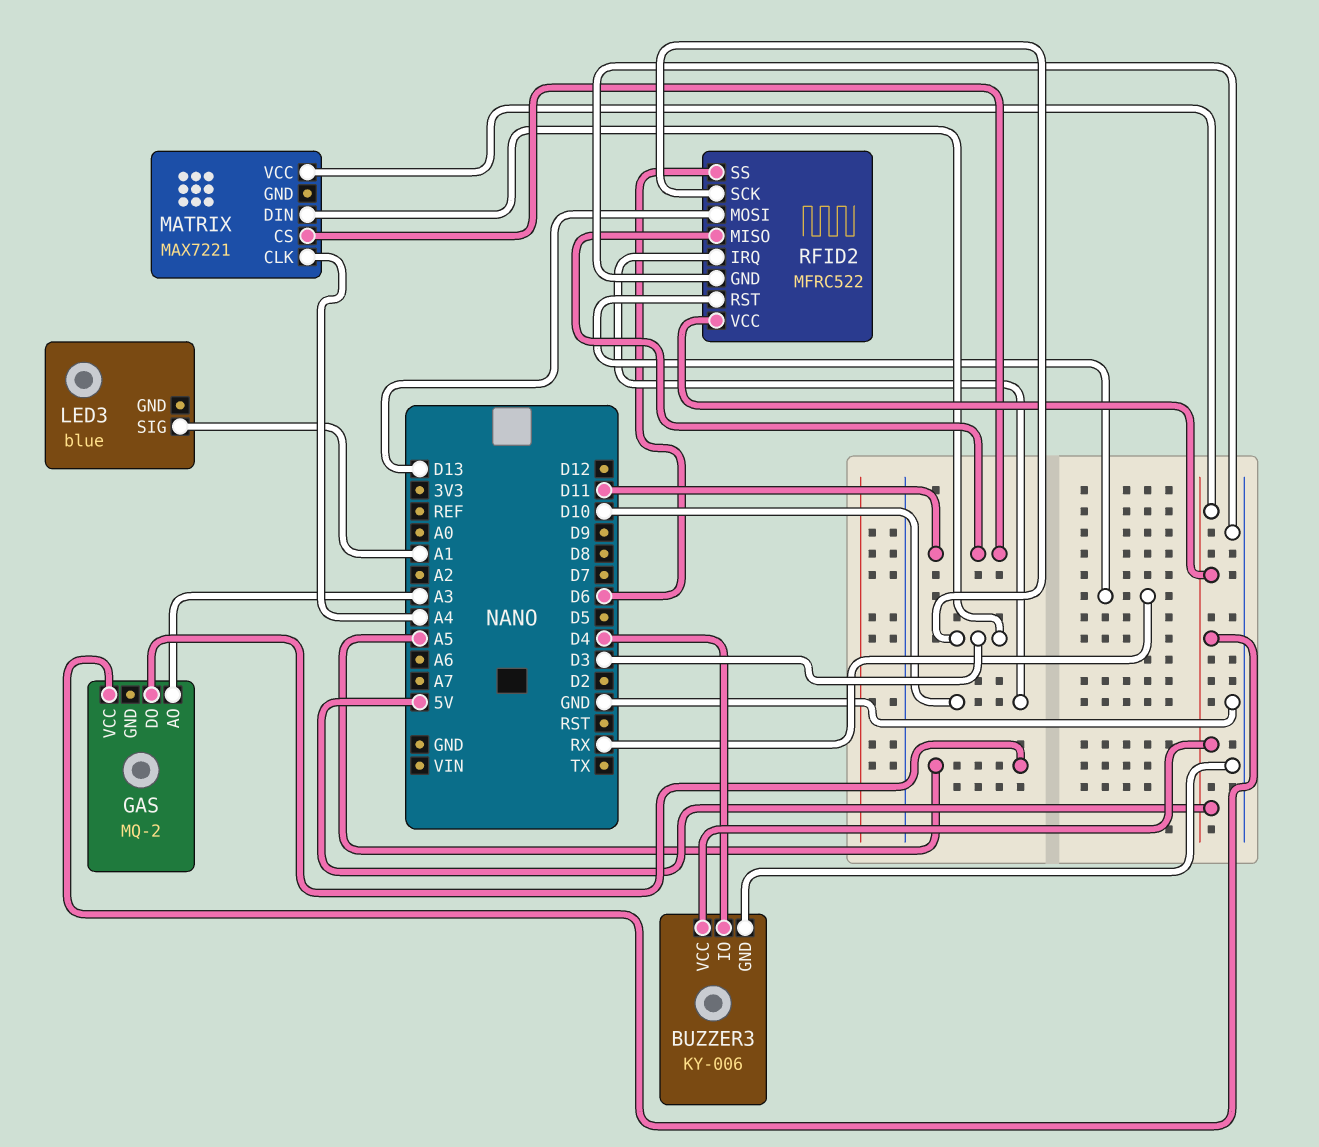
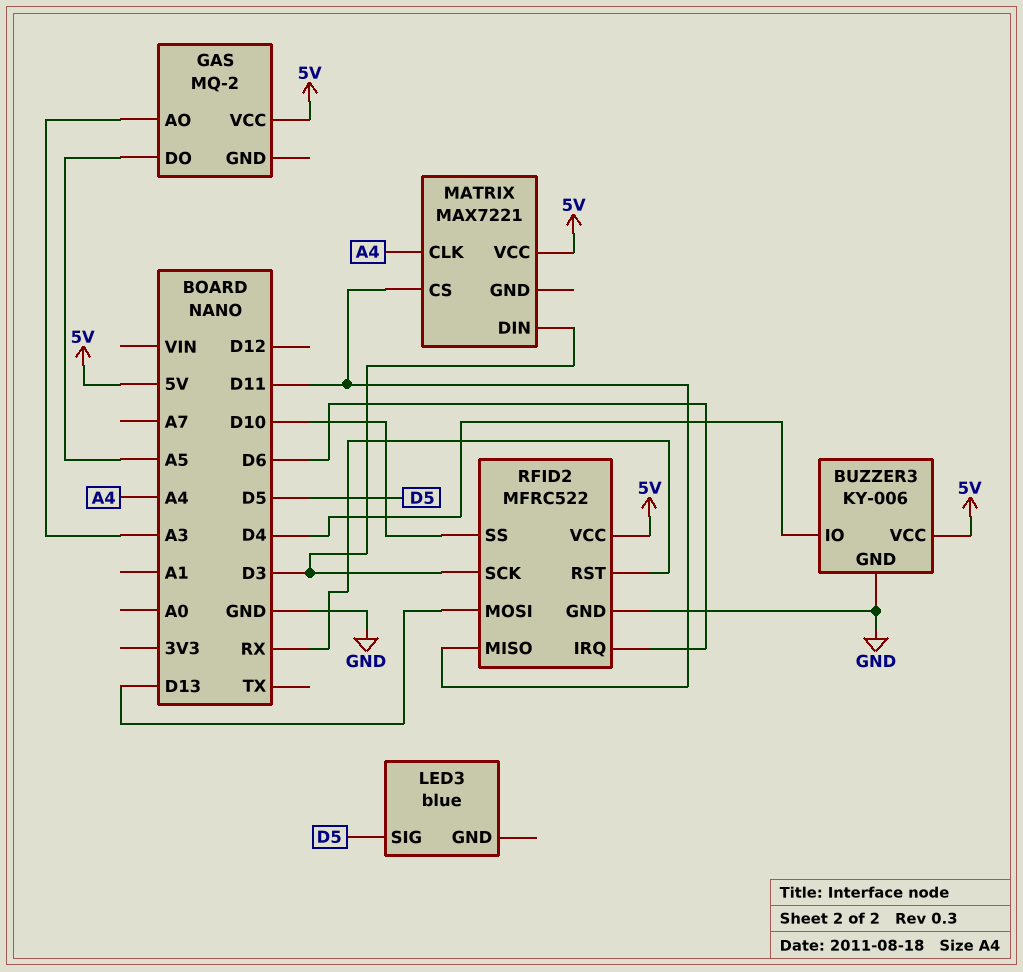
LED3 pin SIG: A1 -> D5
RFID2 pin IRQ: D10 -> D6
RFID2 pin SS: D6 -> D10

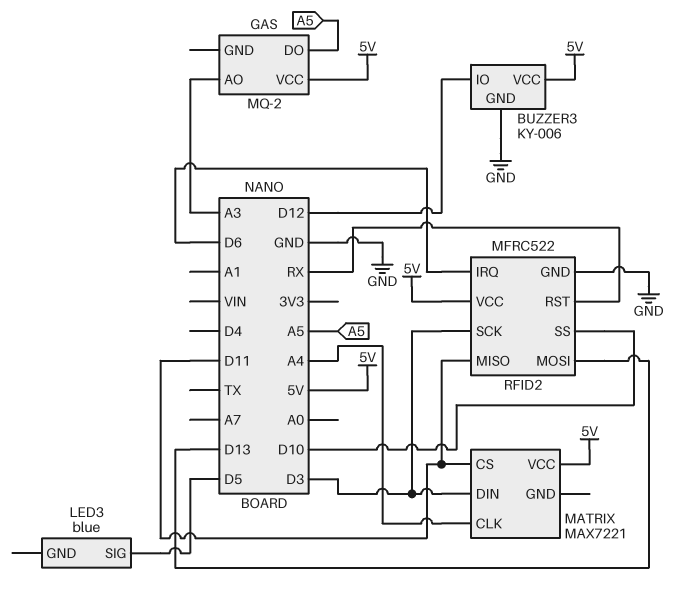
BUZZER3 pin IO: D4 -> D12

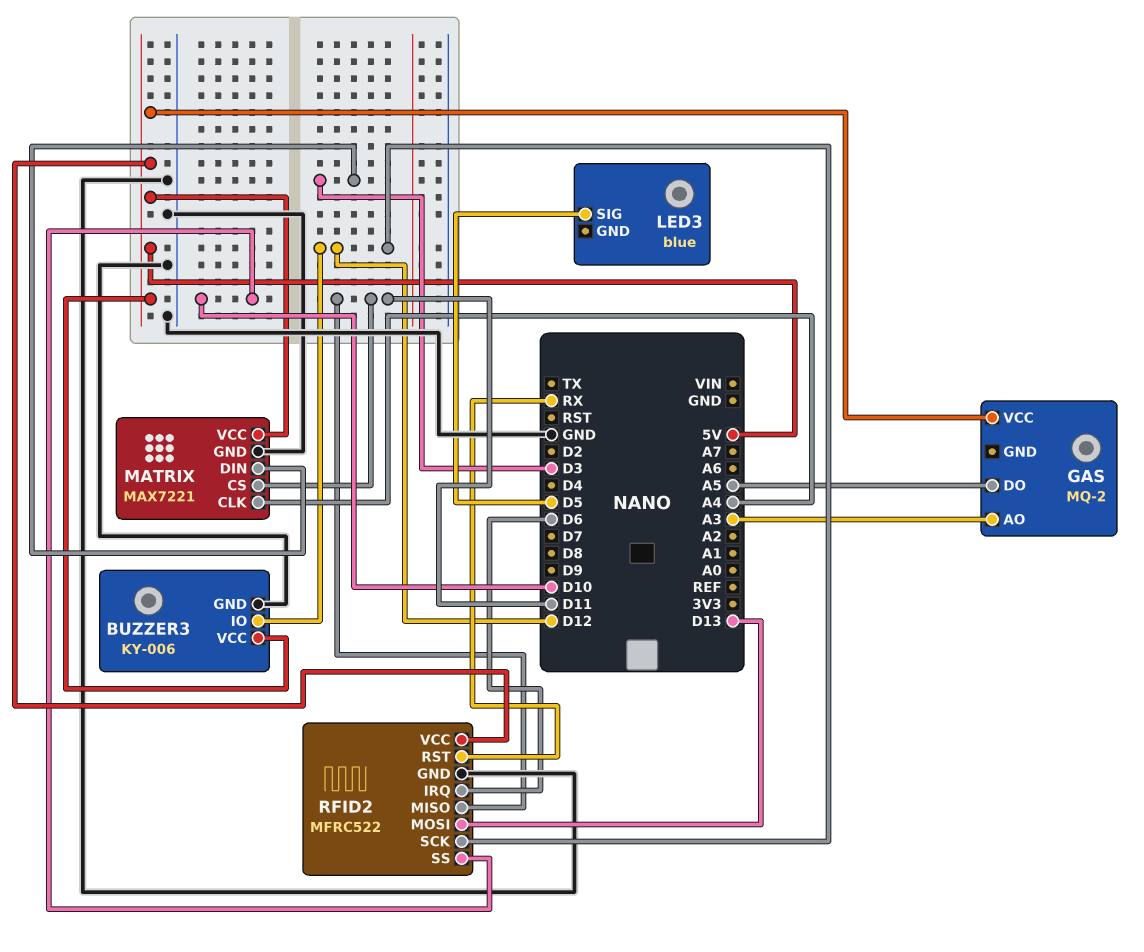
MATRIX pin GND: none -> GND
RFID2 pin SCK: D3 -> D12

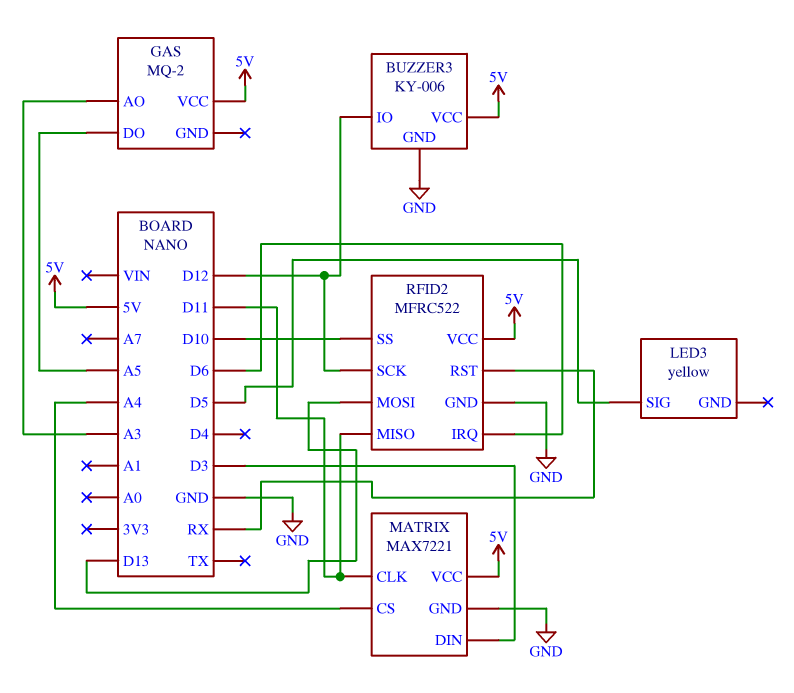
LED3: blue -> yellow
MATRIX pin CLK: A4 -> D11
MATRIX pin CS: D11 -> A4

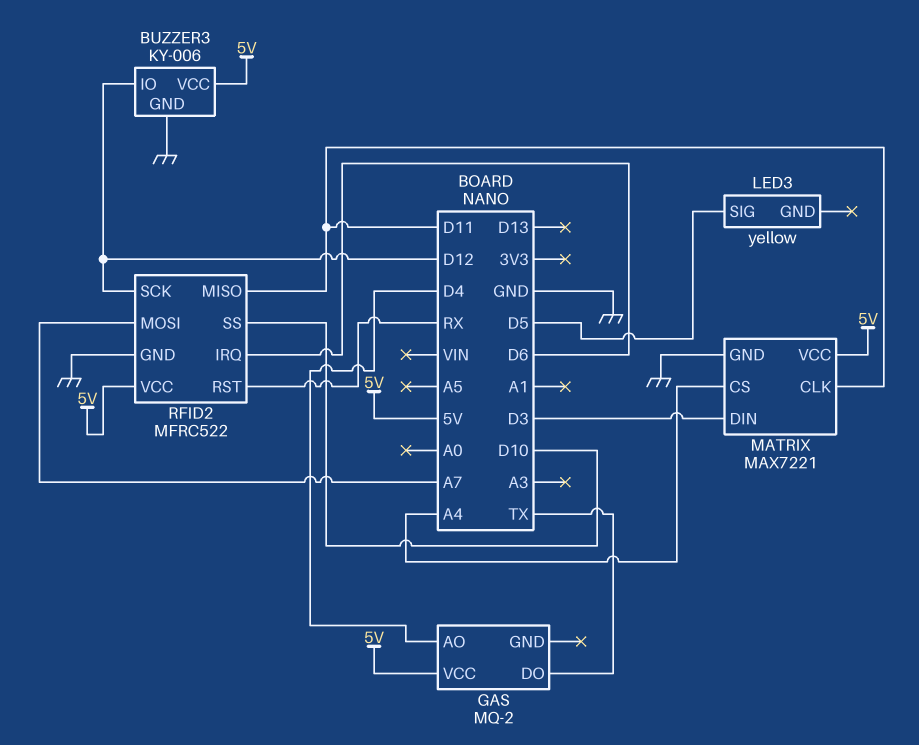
GAS pin AO: A3 -> D4
GAS pin DO: A5 -> TX
RFID2 pin MOSI: D13 -> A7

